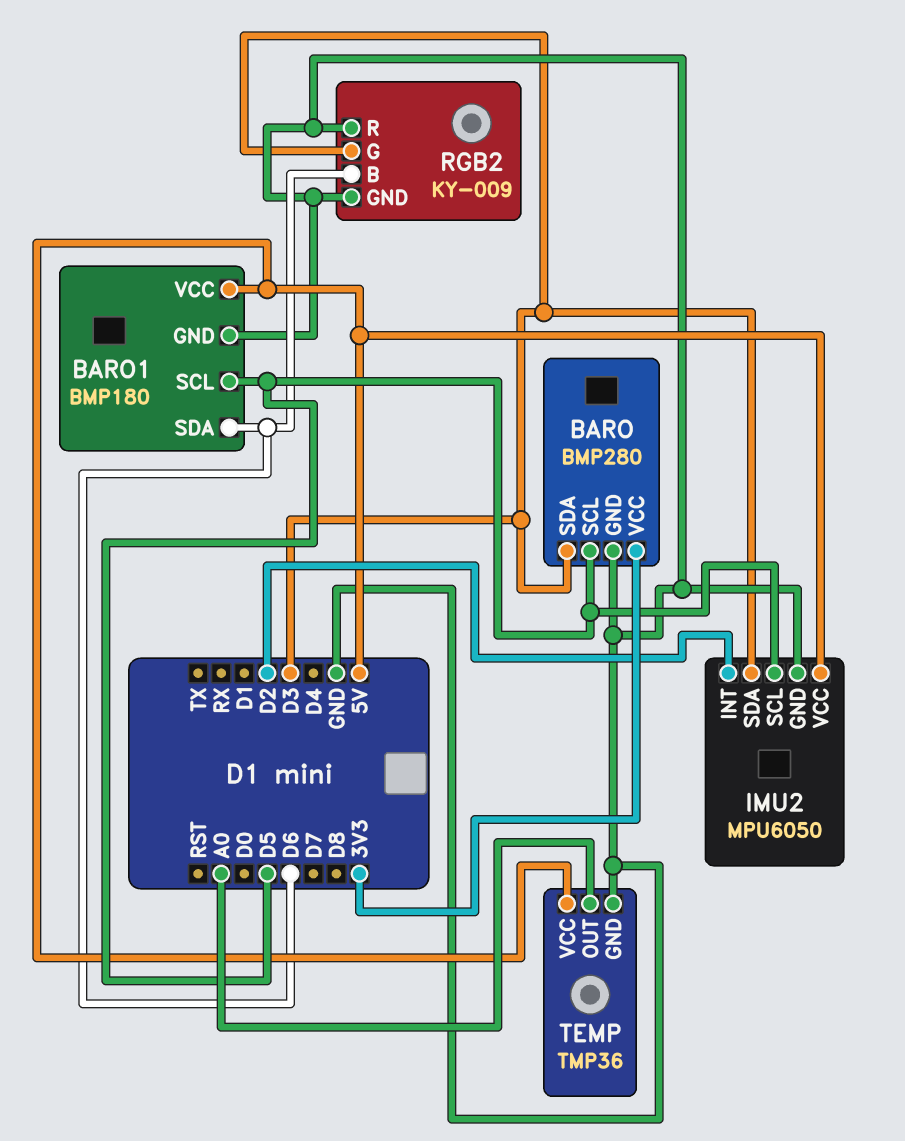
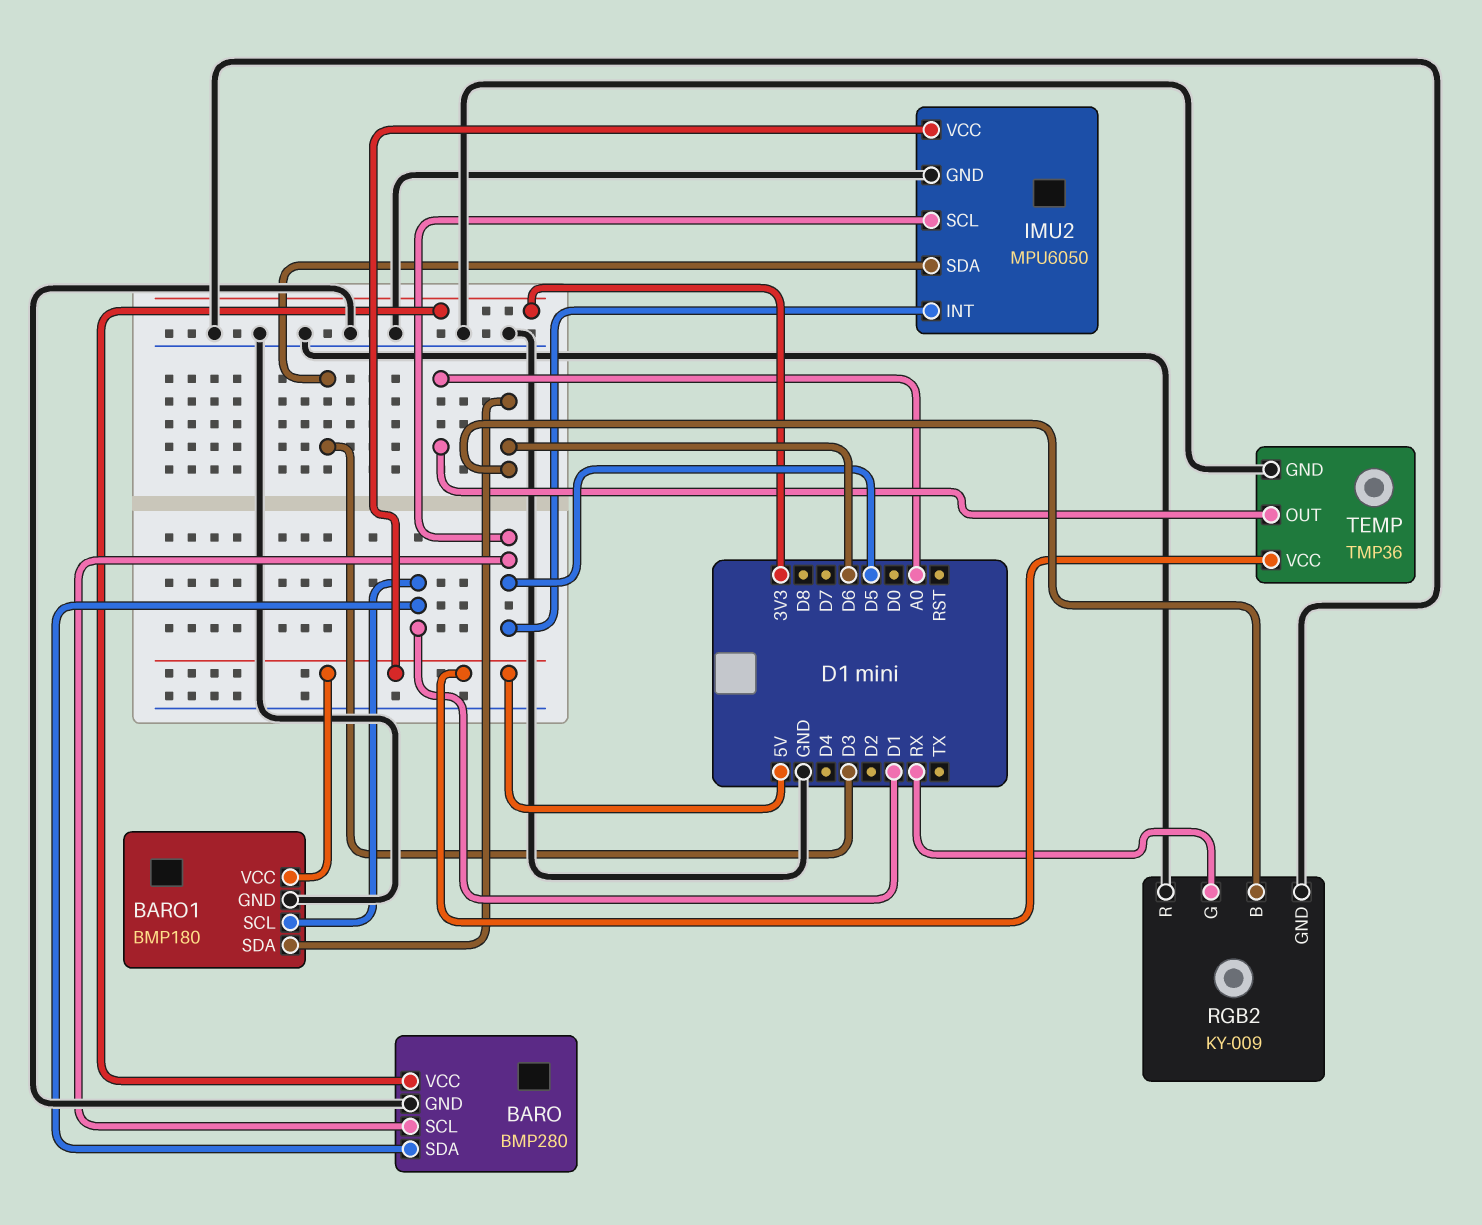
BARO pin SDA: D3 -> D1
BARO1 pin SCL: D5 -> D1
IMU2 pin INT: D2 -> D5
RGB2 pin G: D3 -> RX

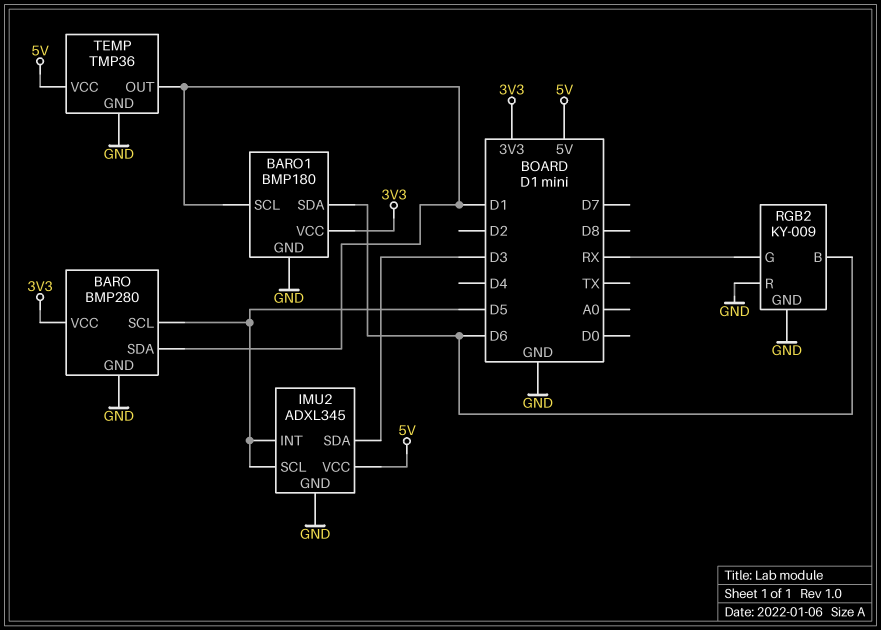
BARO1 pin VCC: 5V -> 3V3
IMU2: MPU6050 -> ADXL345
TEMP pin OUT: A0 -> D1

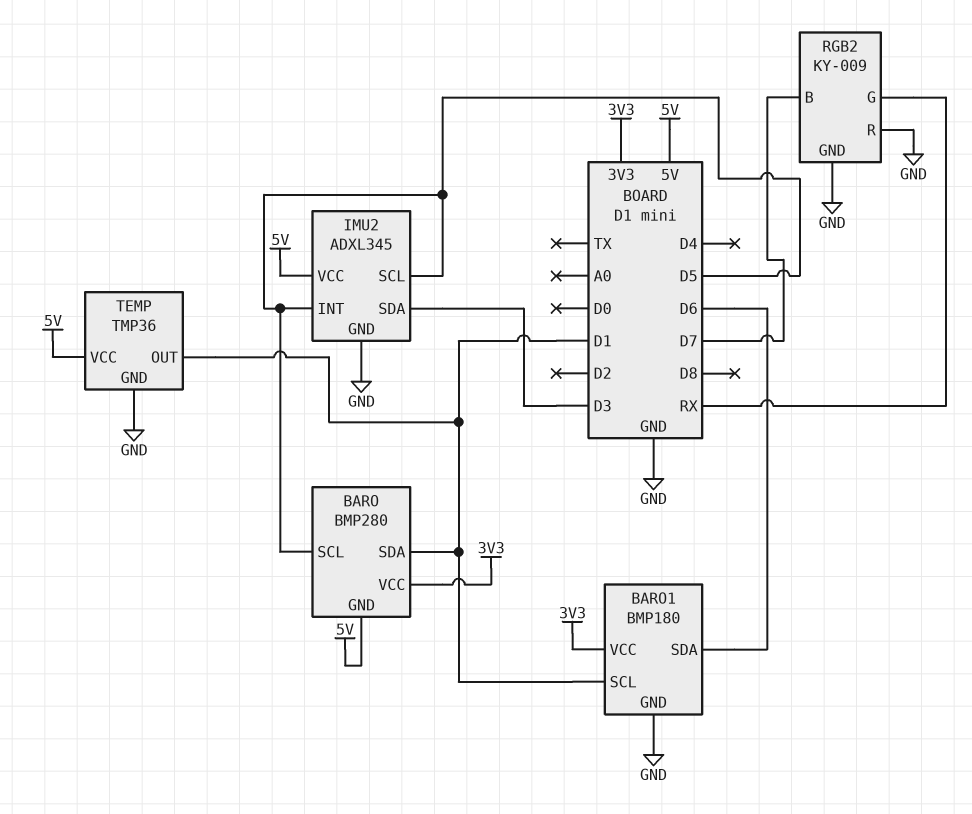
BARO pin GND: GND -> 5V
RGB2 pin B: D6 -> D7

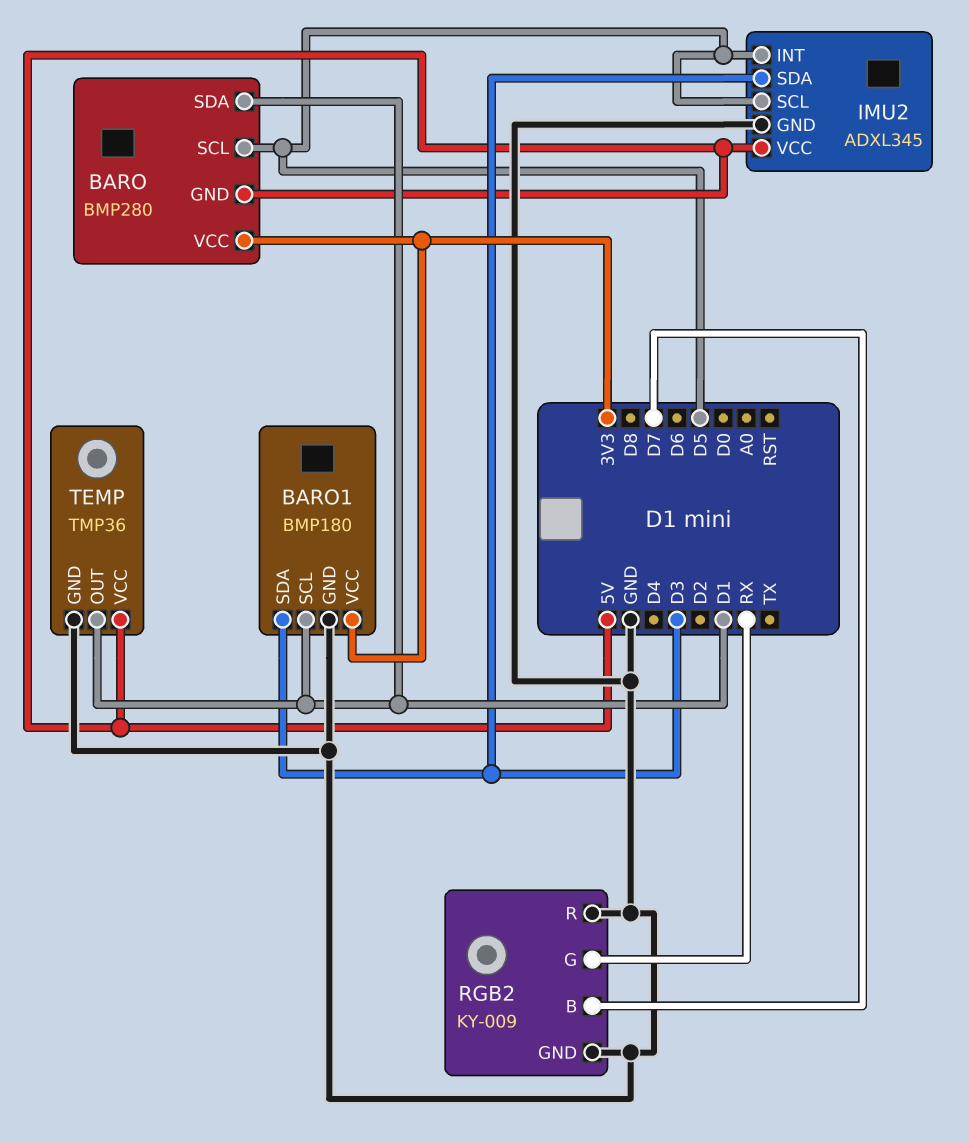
BARO1 pin SDA: D6 -> D3

